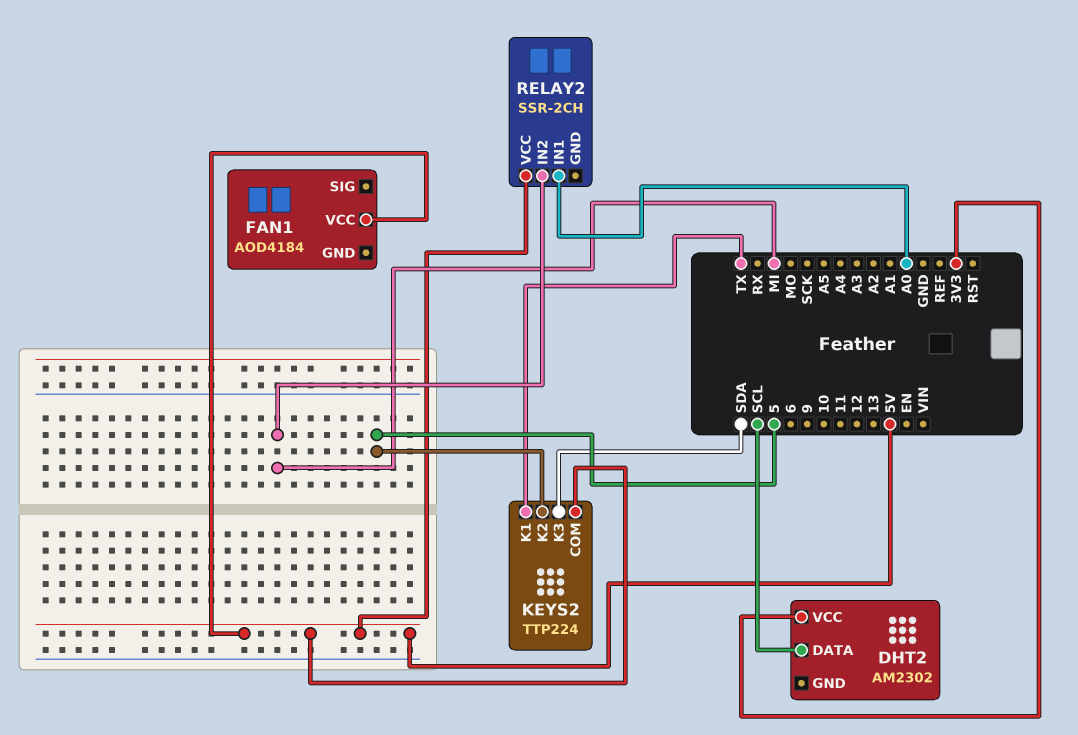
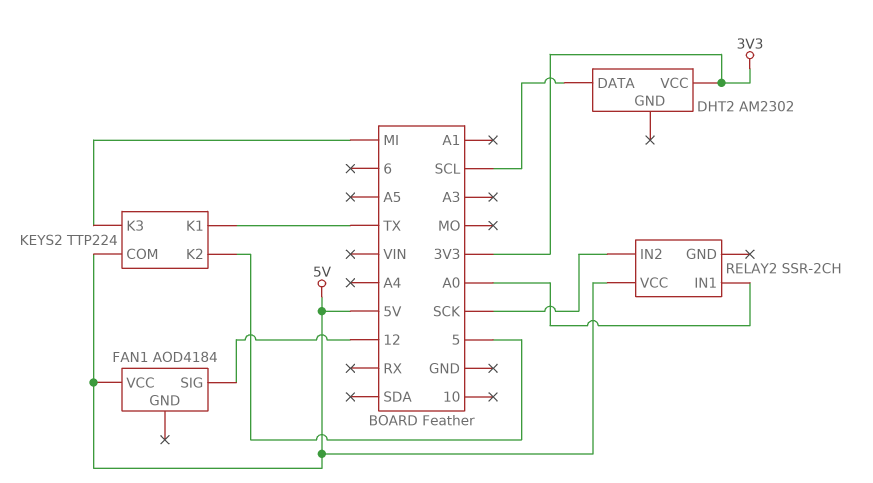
FAN1 pin SIG: none -> 12
KEYS2 pin K3: SDA -> MI
RELAY2 pin IN2: MI -> SCK

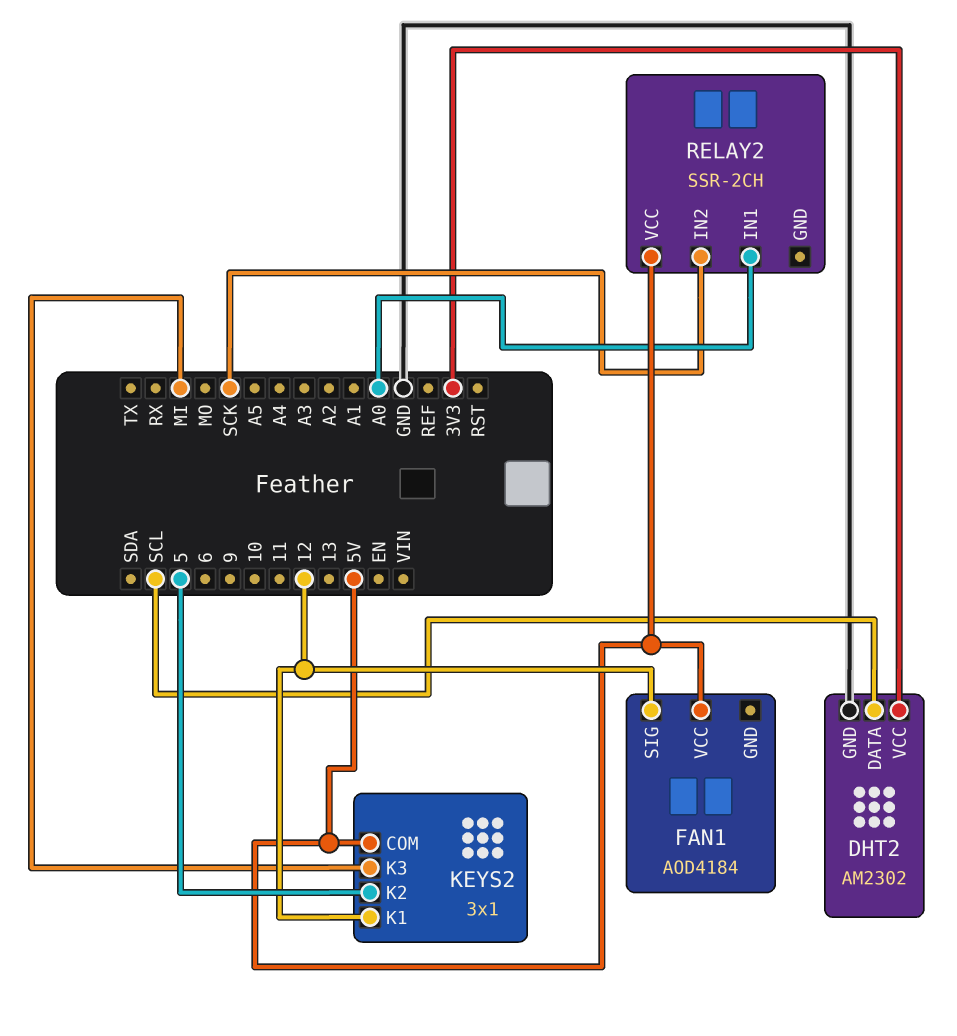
DHT2 pin GND: none -> GND
KEYS2: TTP224 -> 3x1
KEYS2 pin K1: TX -> 12

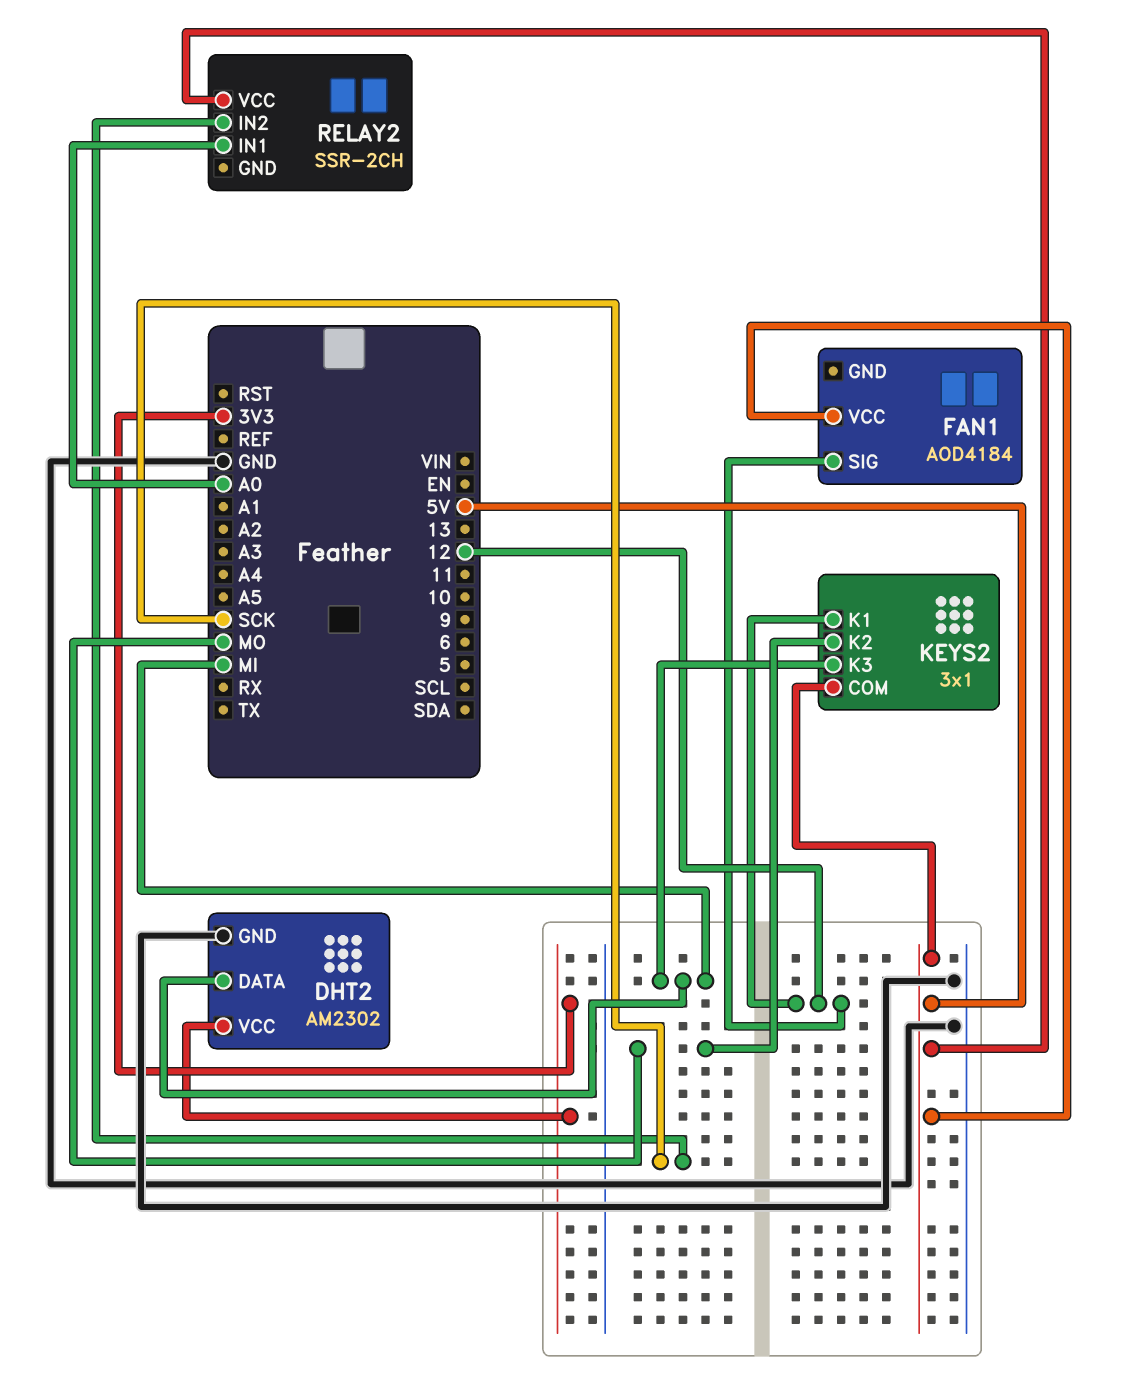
DHT2 pin DATA: SCL -> MI
KEYS2 pin K2: 5 -> MO

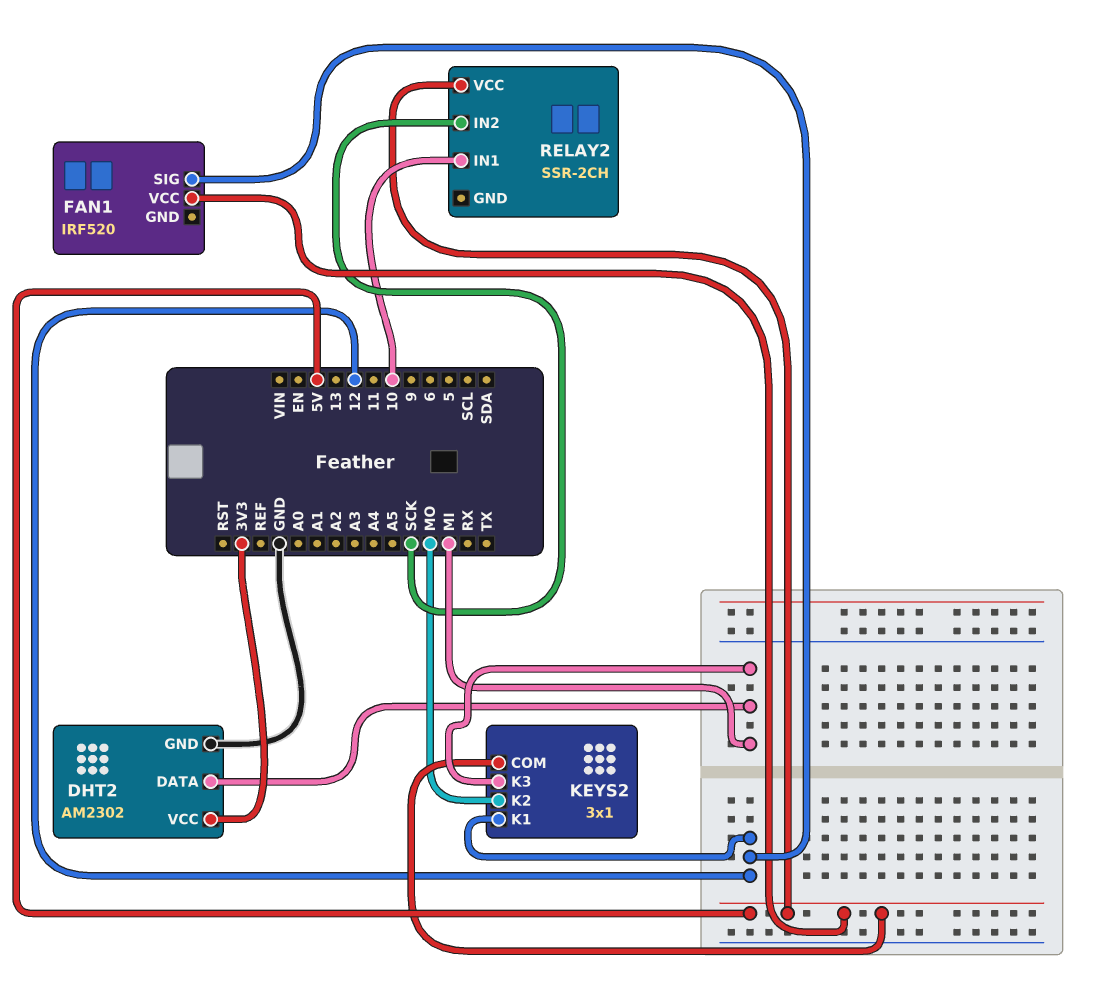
FAN1: AOD4184 -> IRF520
RELAY2 pin IN1: A0 -> 10

